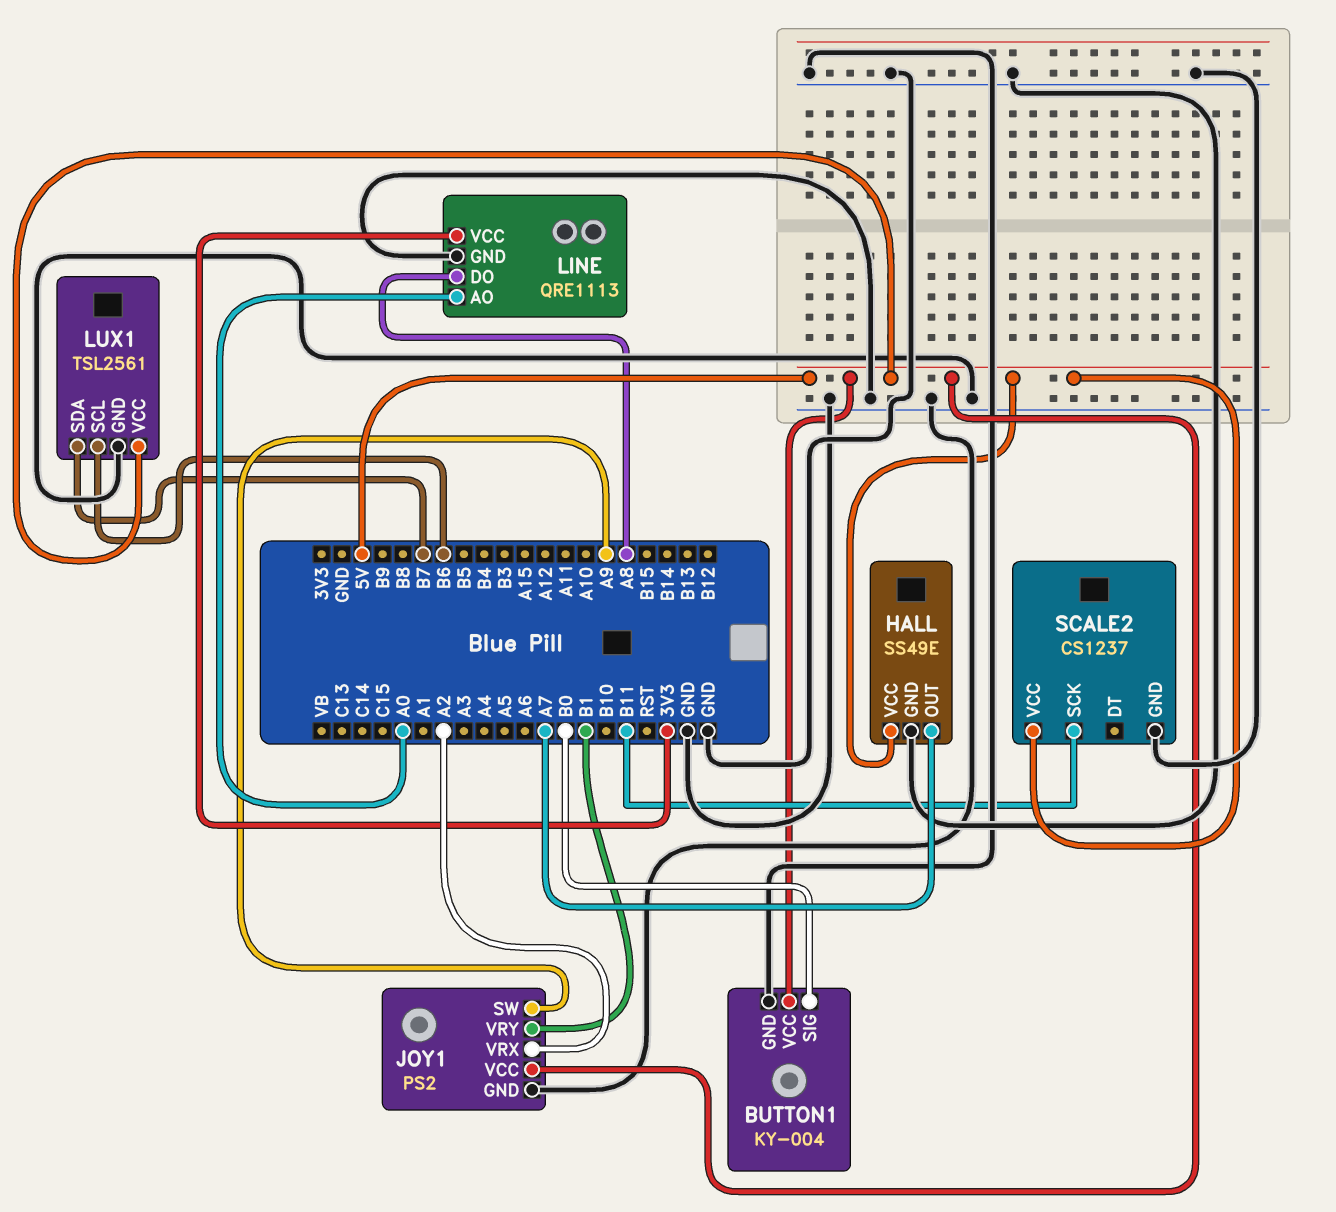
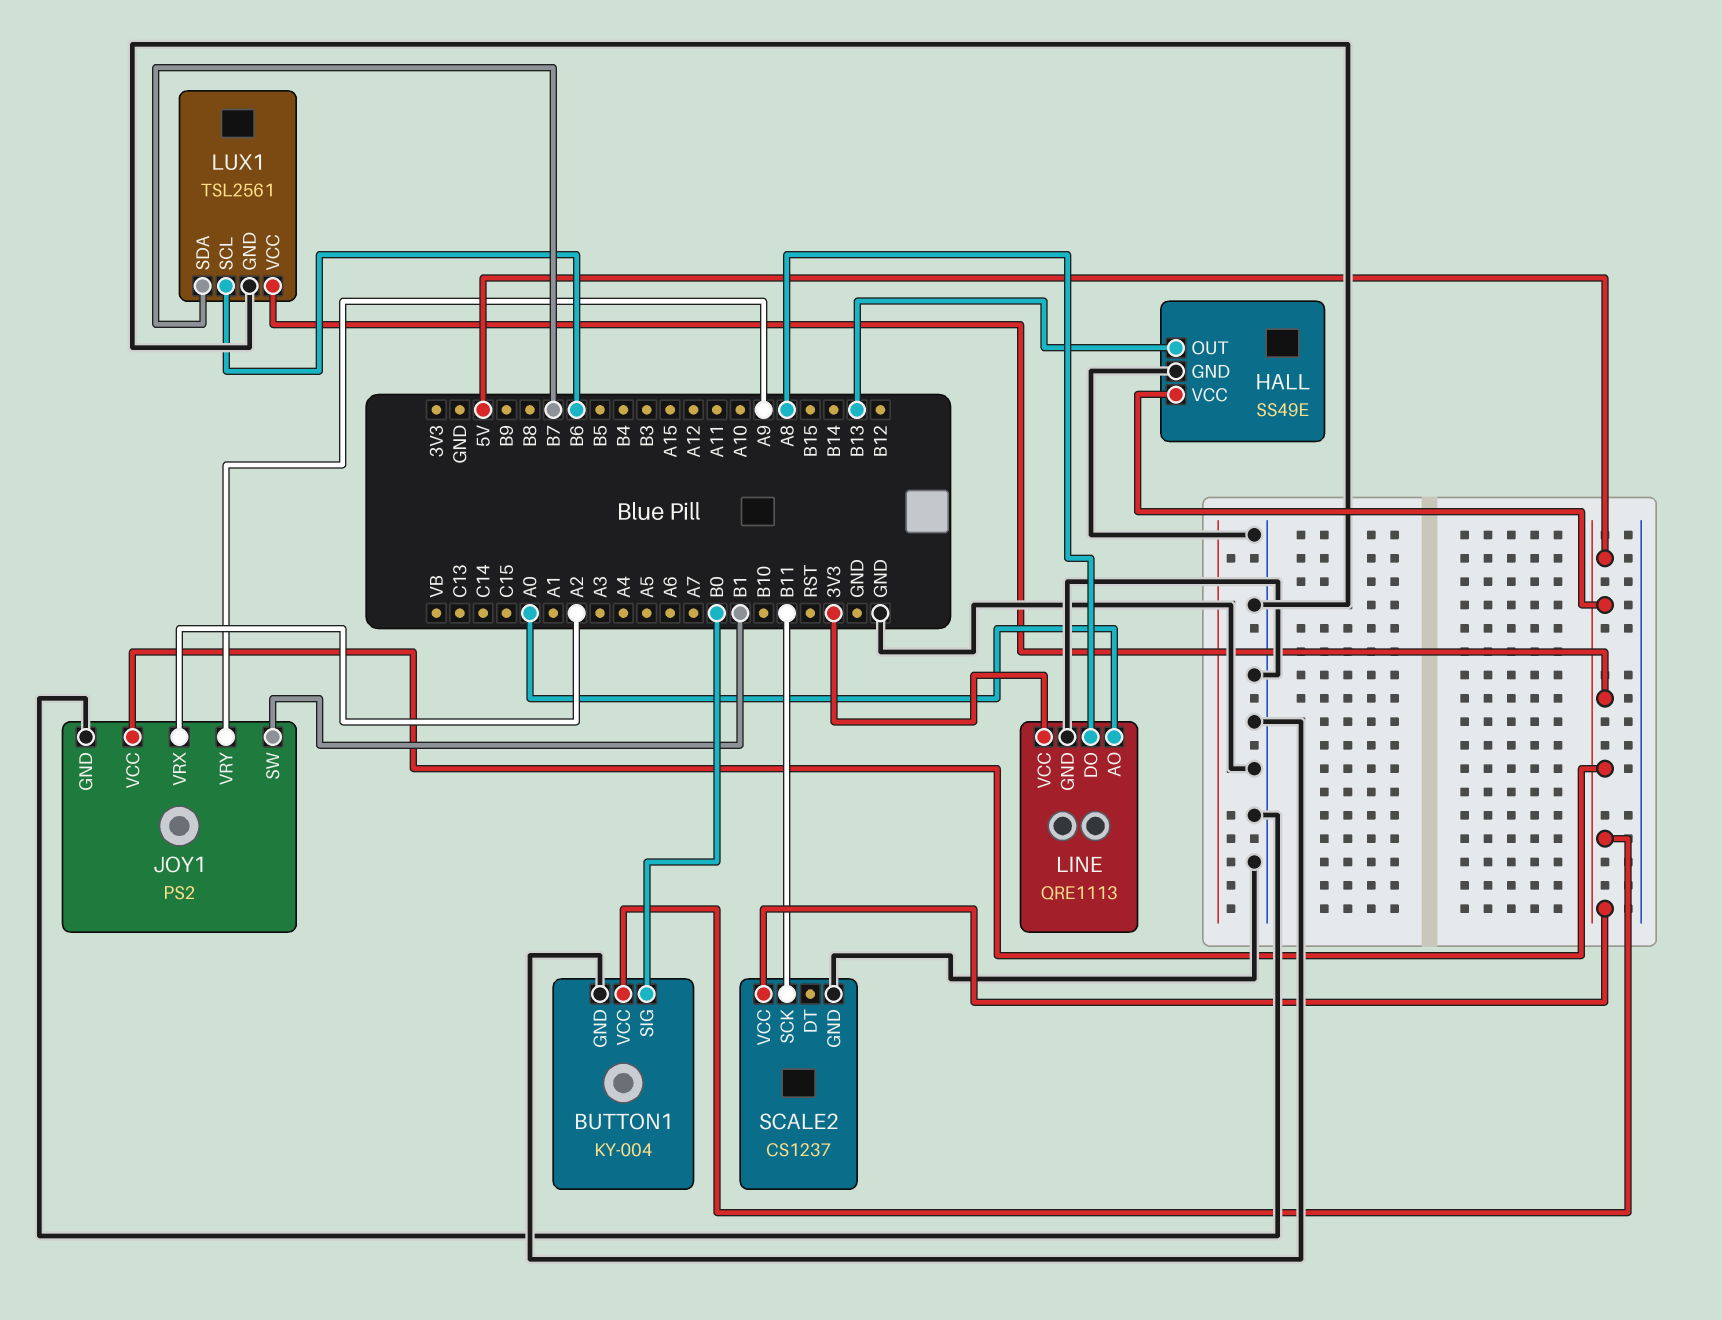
HALL pin OUT: A7 -> B13
JOY1 pin SW: A9 -> B1
JOY1 pin VRY: B1 -> A9

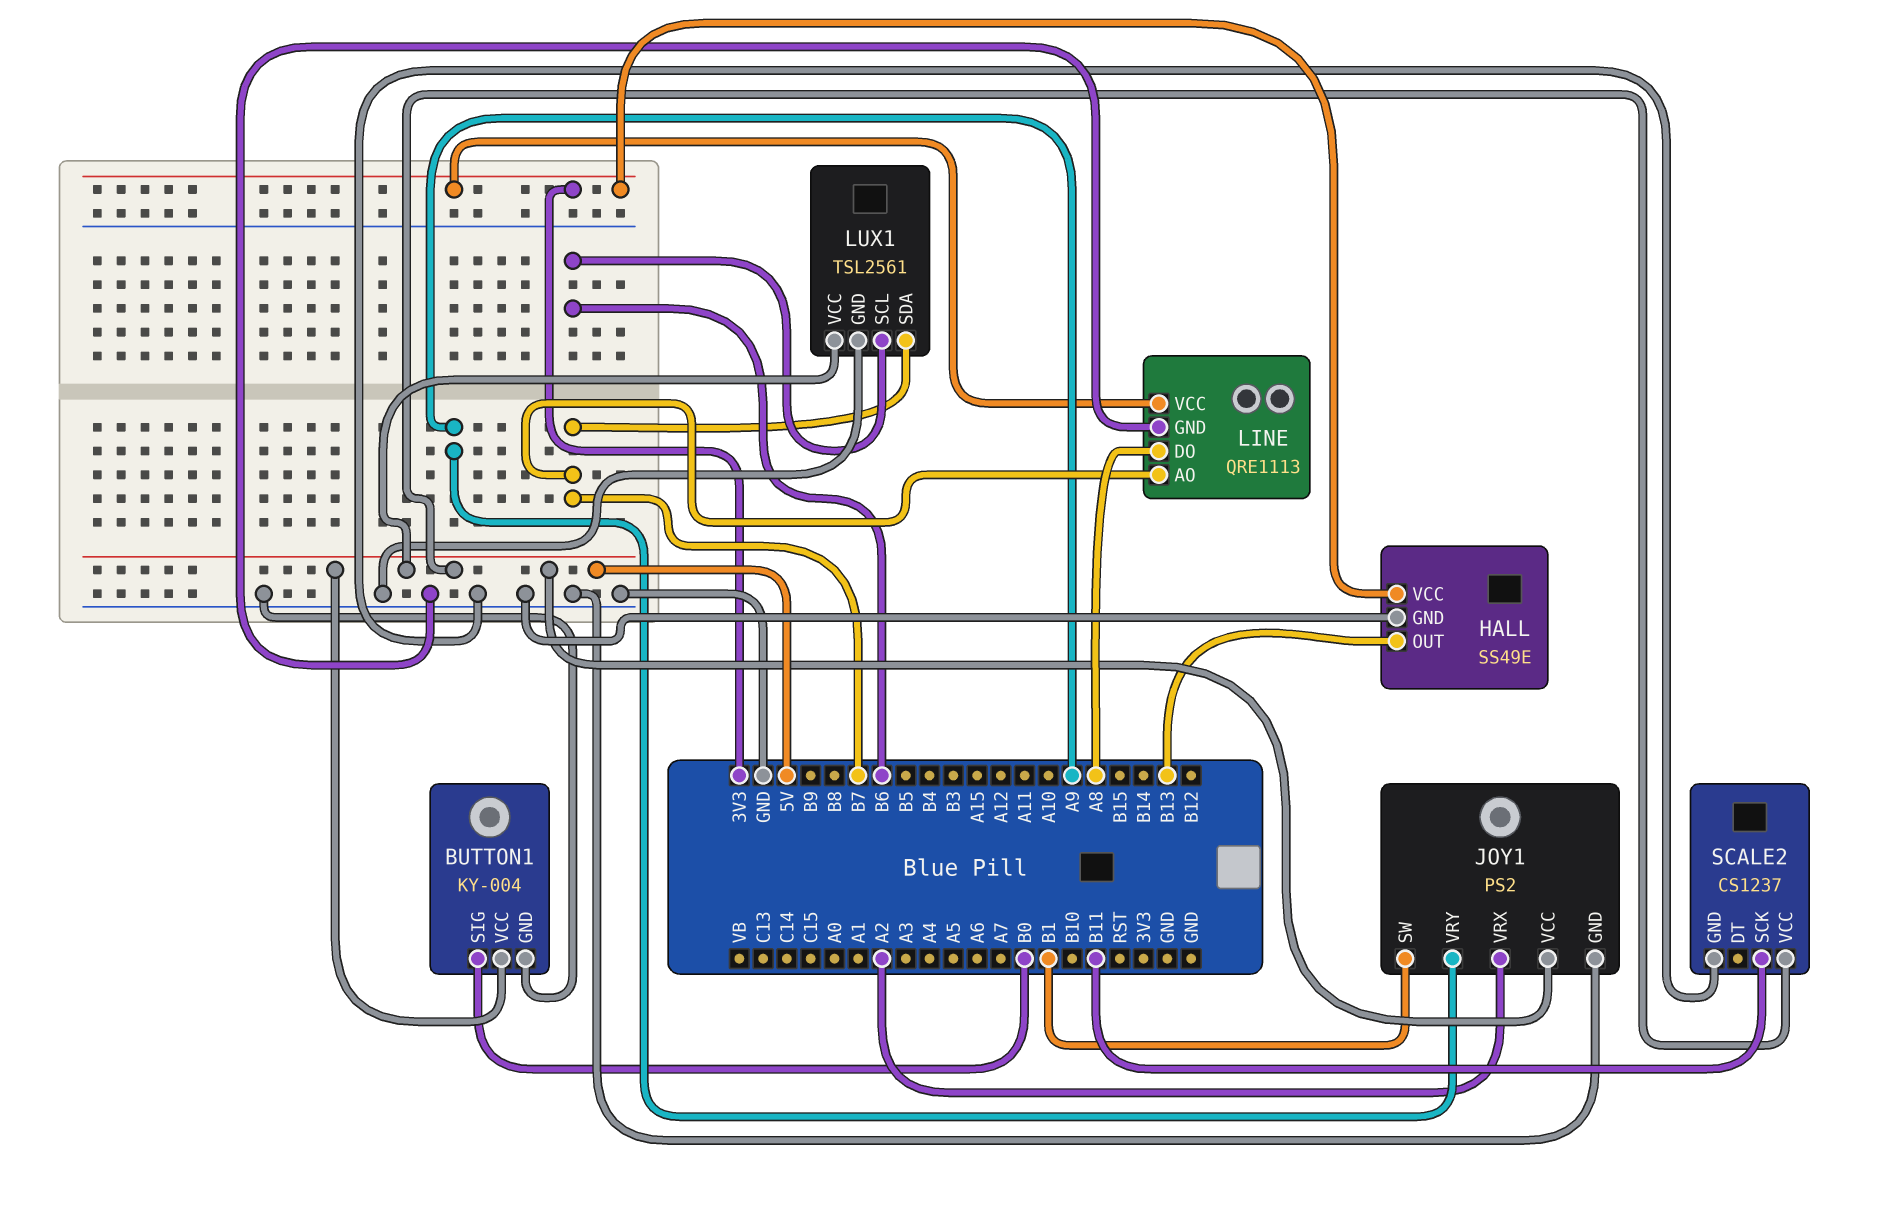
HALL pin VCC: 5V -> 3V3
LINE pin AO: A0 -> B7

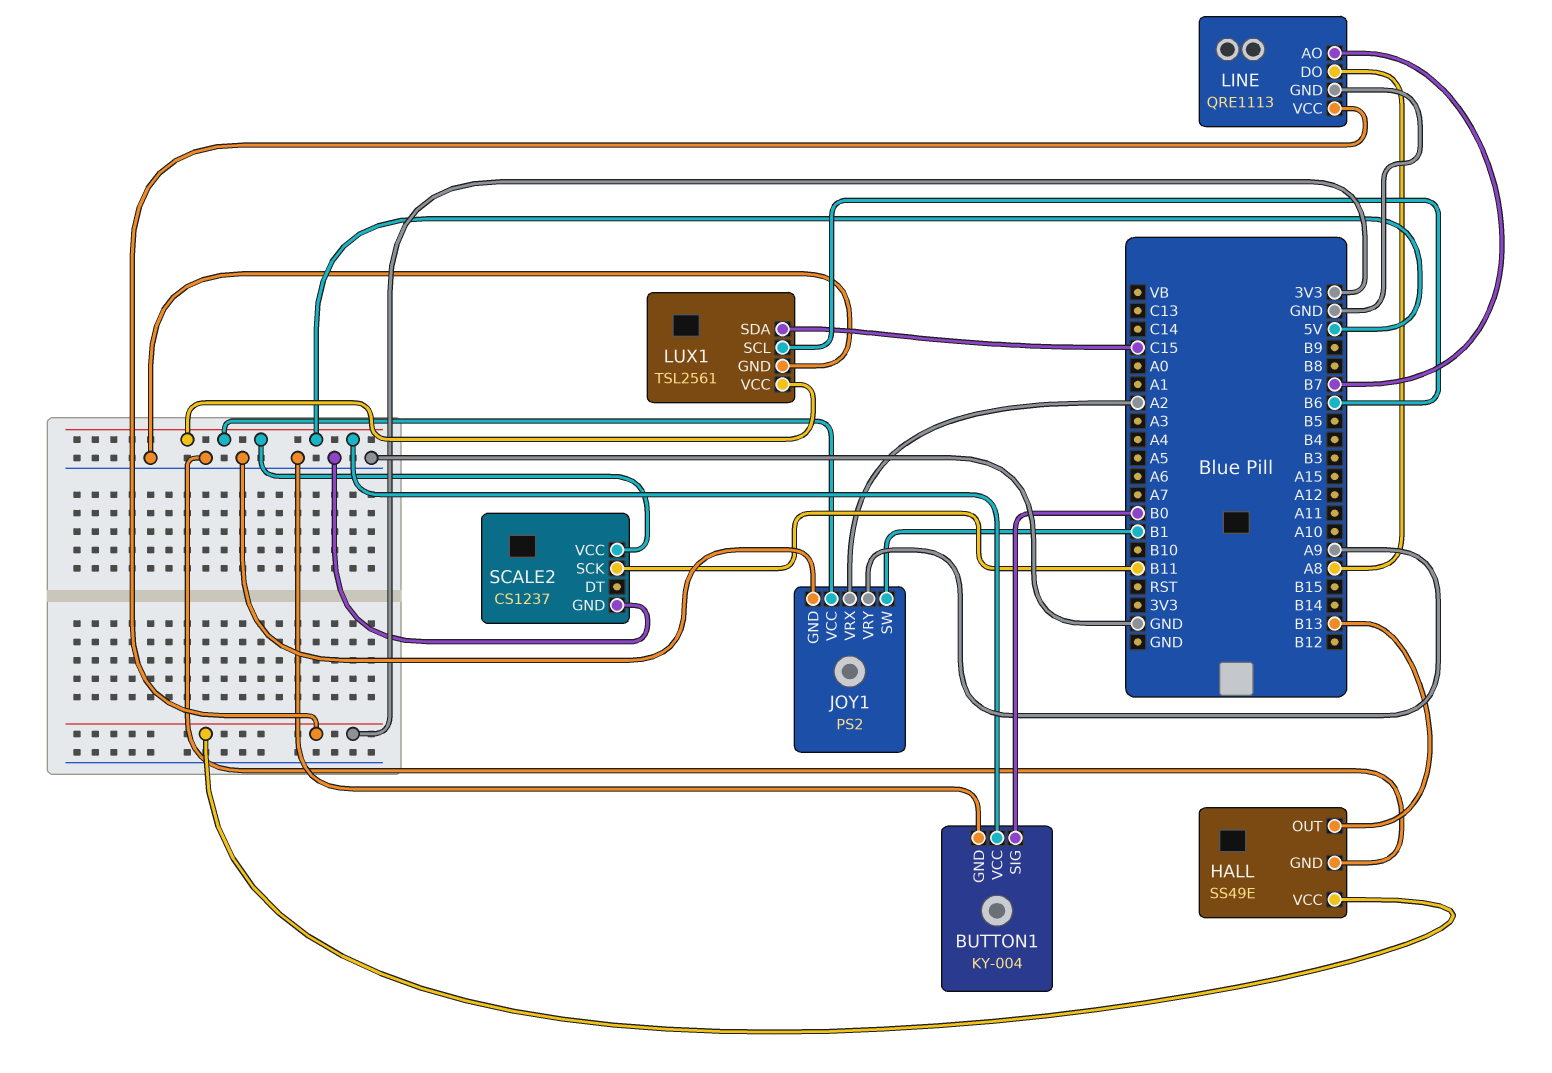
LUX1 pin SDA: B7 -> C15

